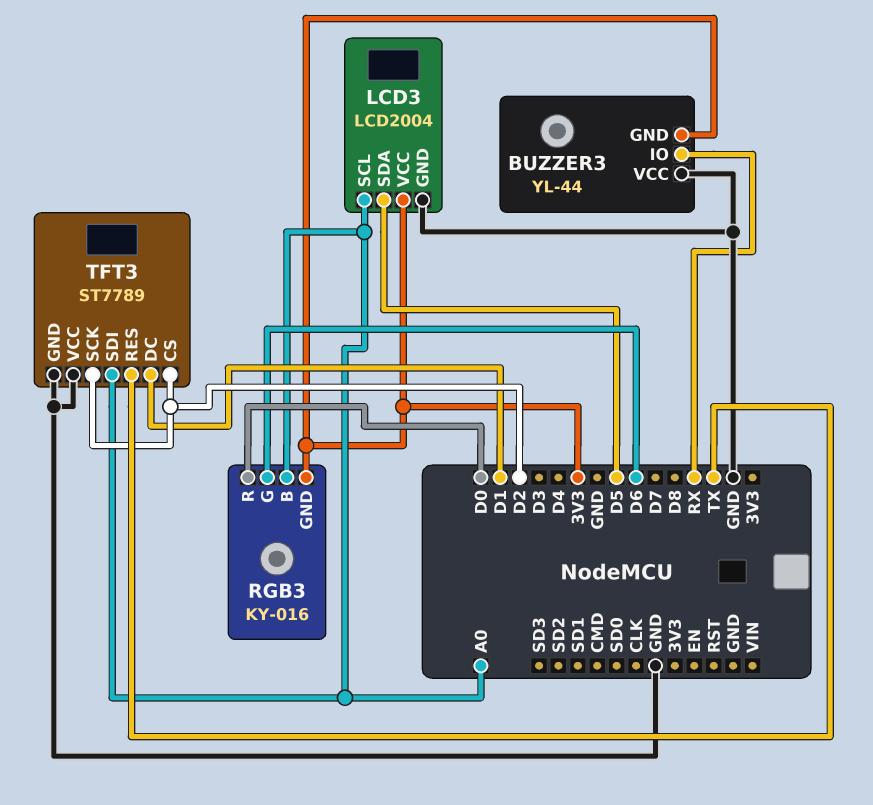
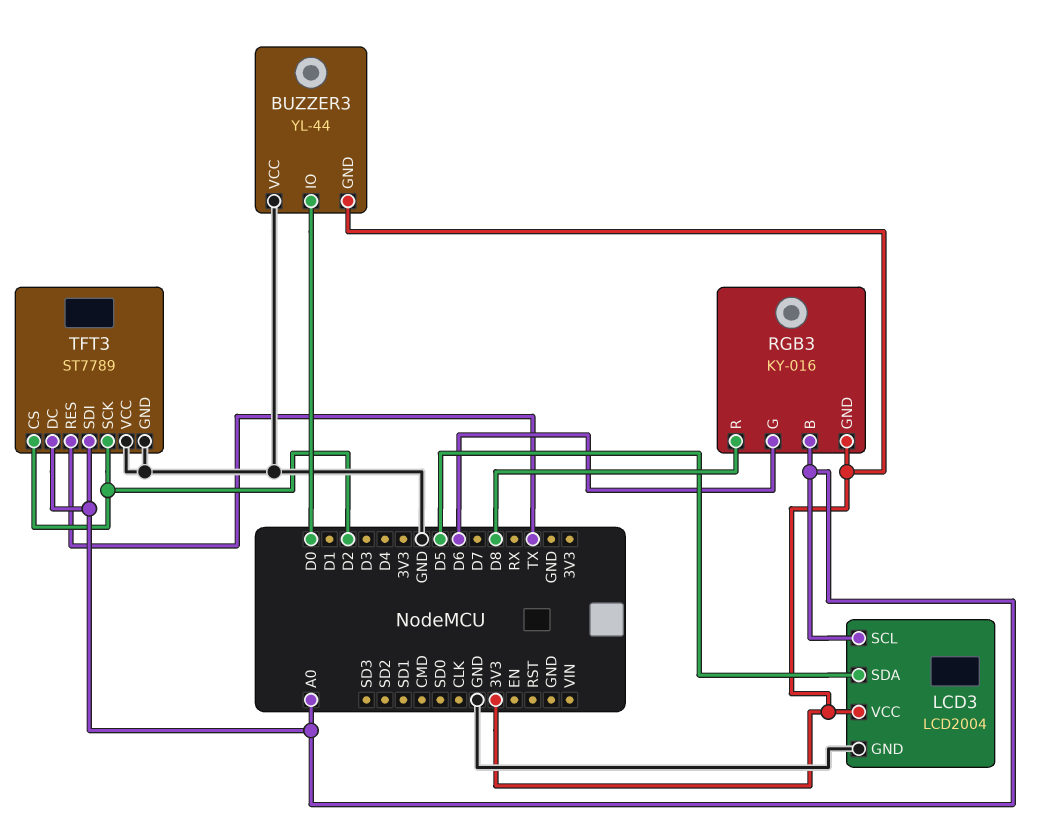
BUZZER3 pin IO: RX -> D0
RGB3 pin R: D0 -> D8
TFT3 pin DC: D1 -> A0

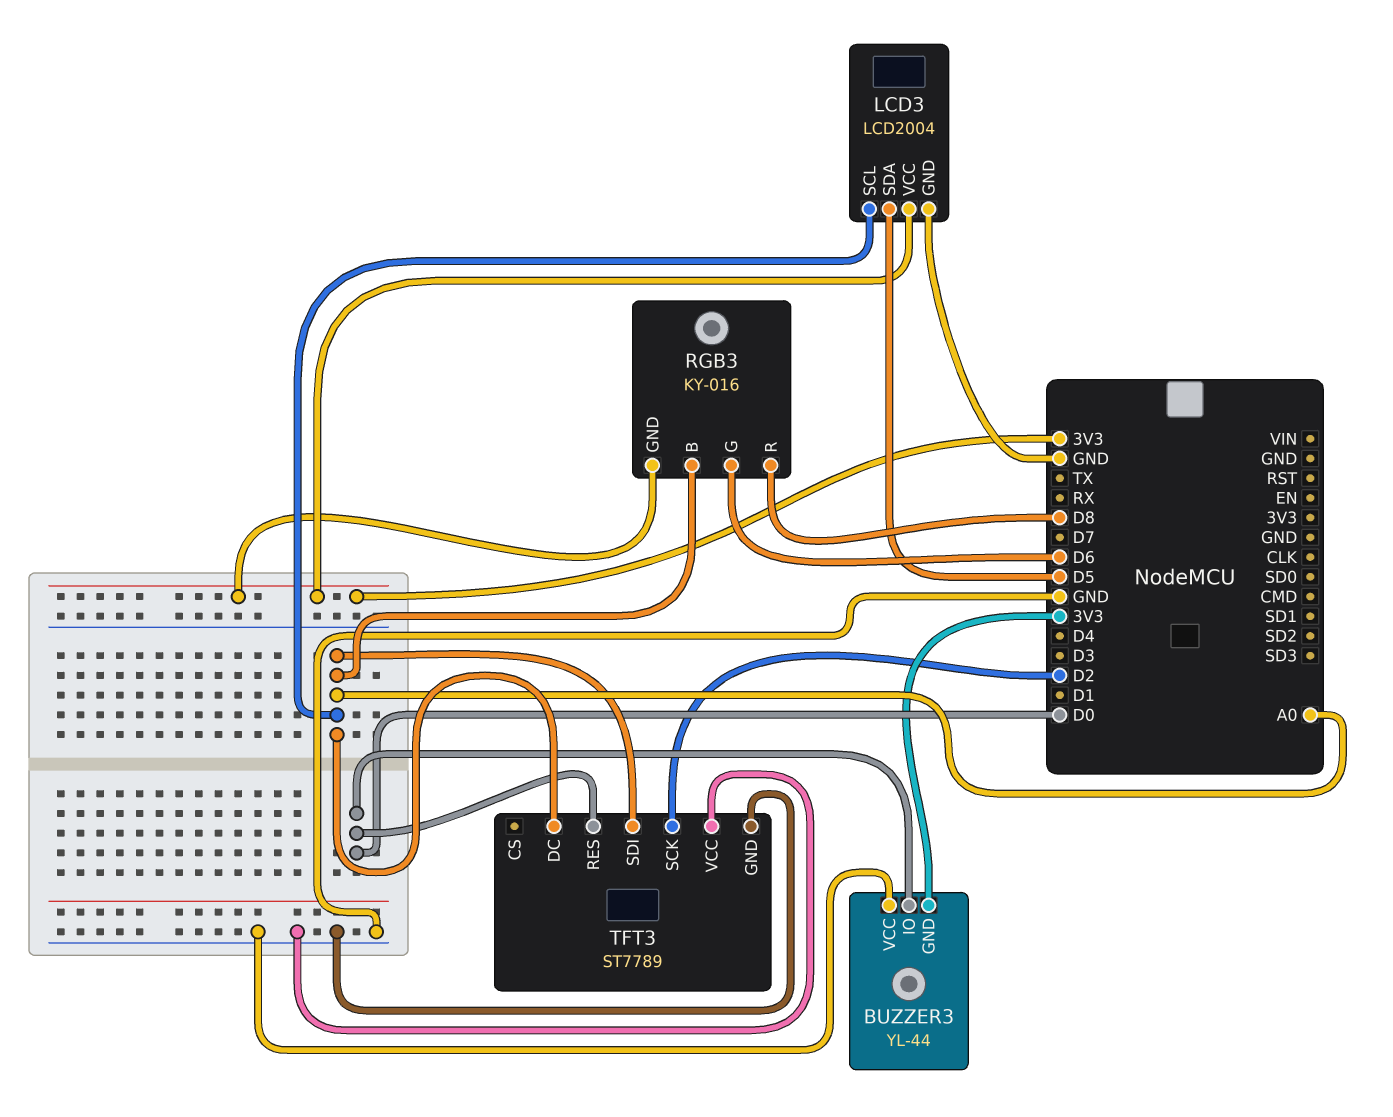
TFT3 pin CS: D2 -> none
TFT3 pin RES: TX -> D0

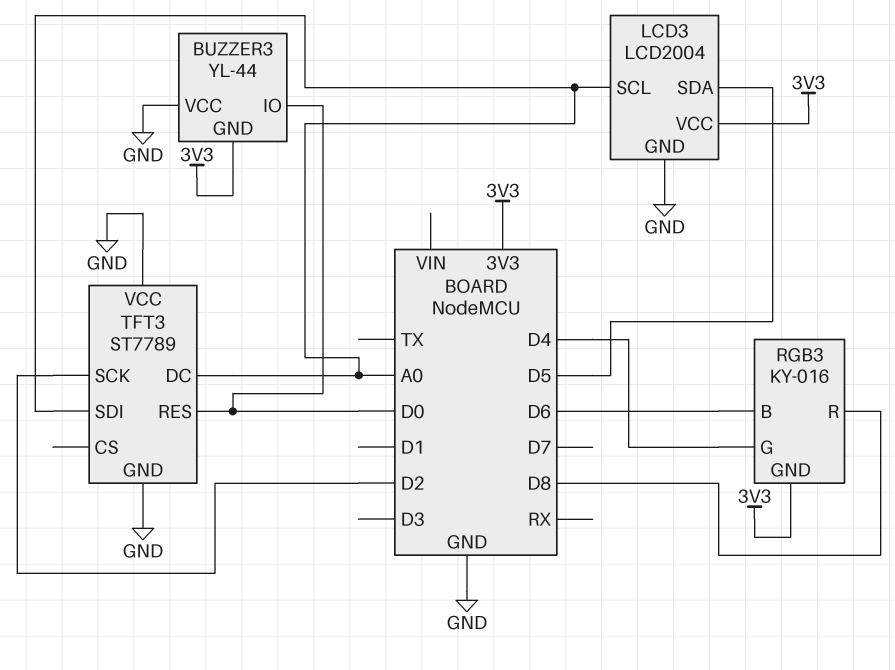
RGB3 pin B: A0 -> D6
RGB3 pin G: D6 -> D4

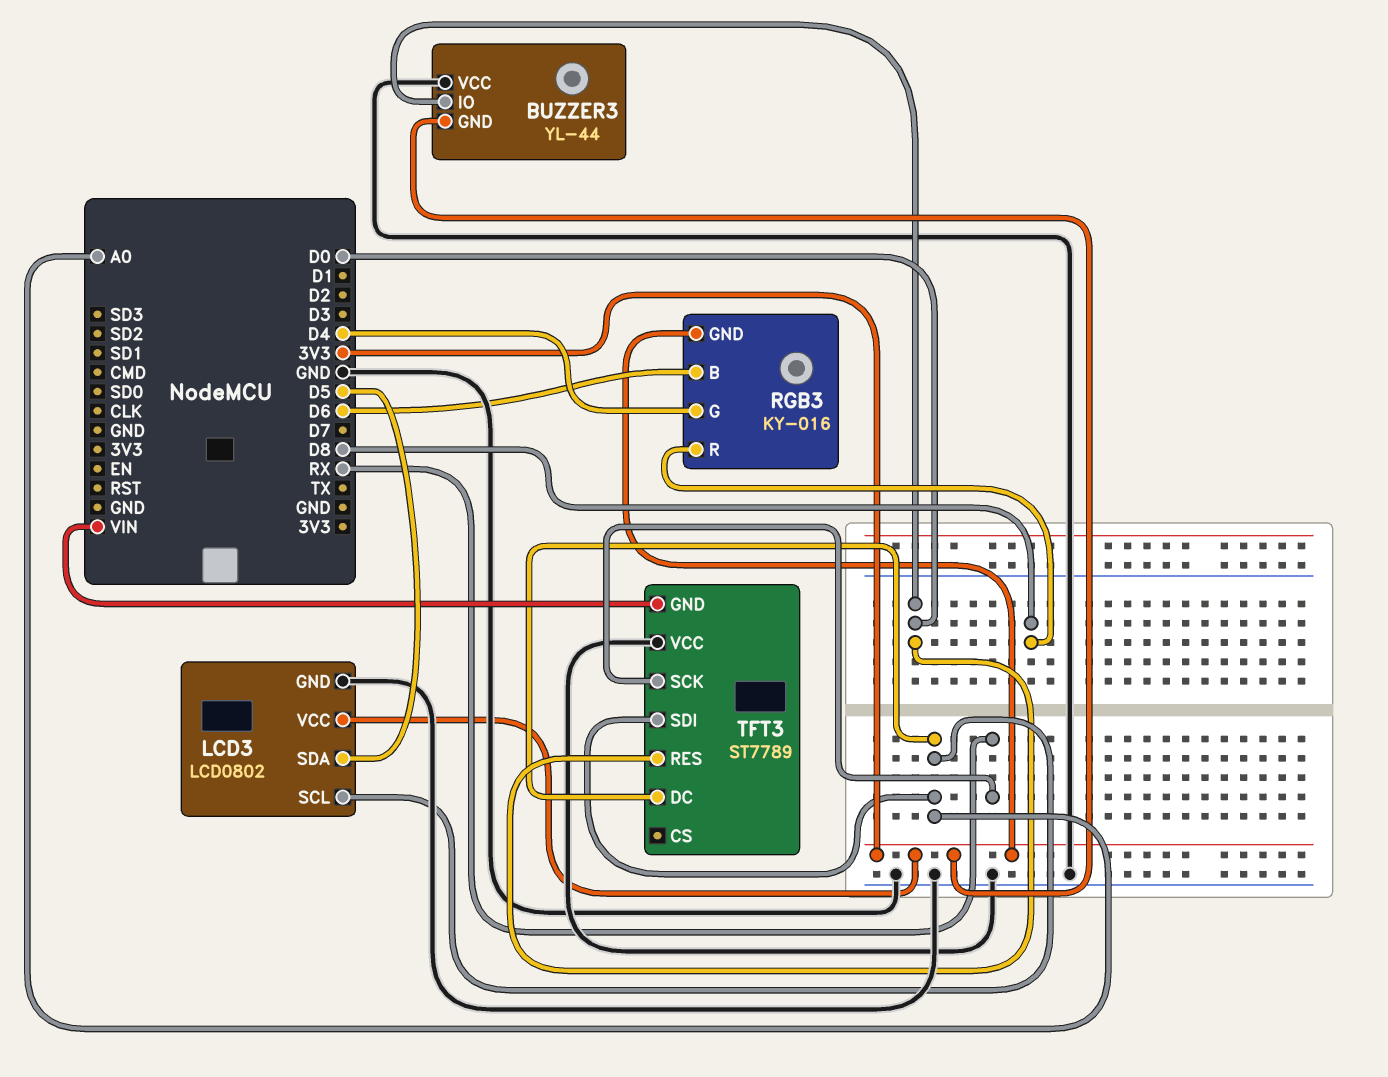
LCD3: LCD2004 -> LCD0802
TFT3 pin GND: GND -> VIN
TFT3 pin SCK: D2 -> RX

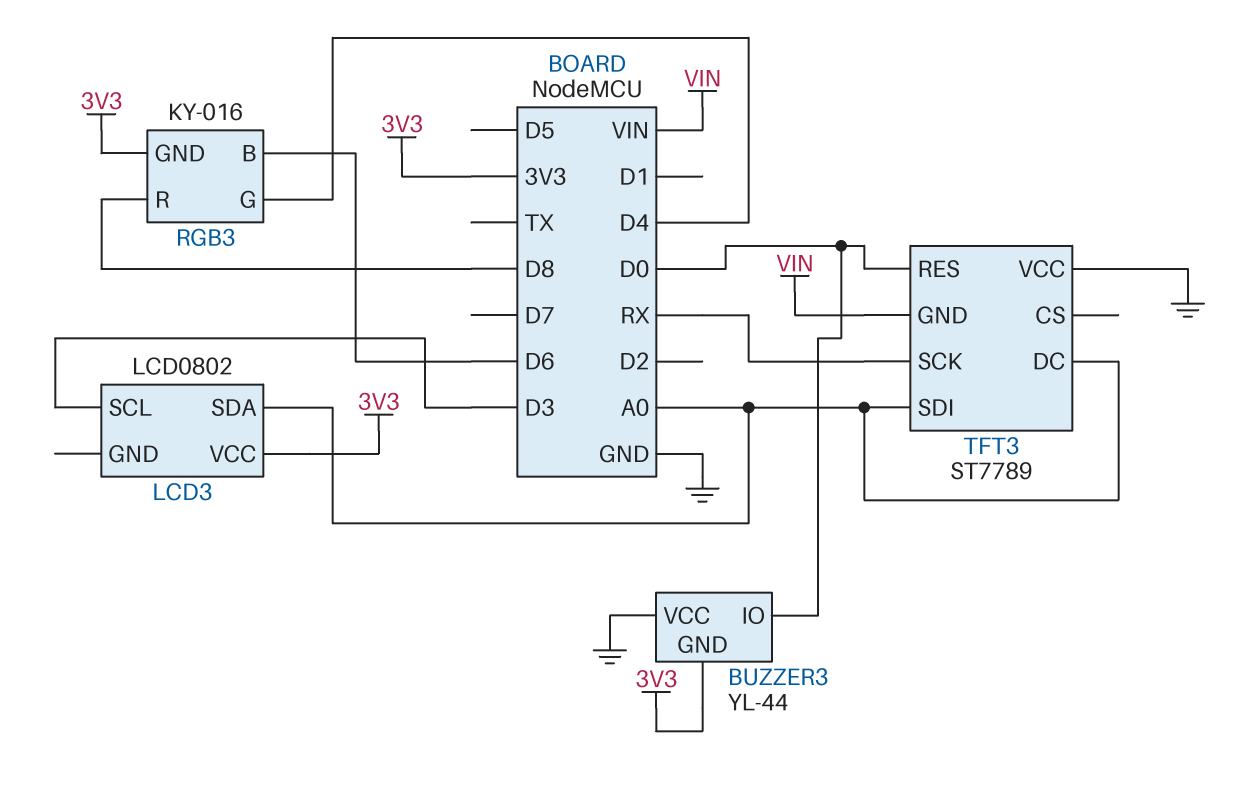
LCD3 pin GND: GND -> none
LCD3 pin SCL: A0 -> D3
LCD3 pin SDA: D5 -> A0

